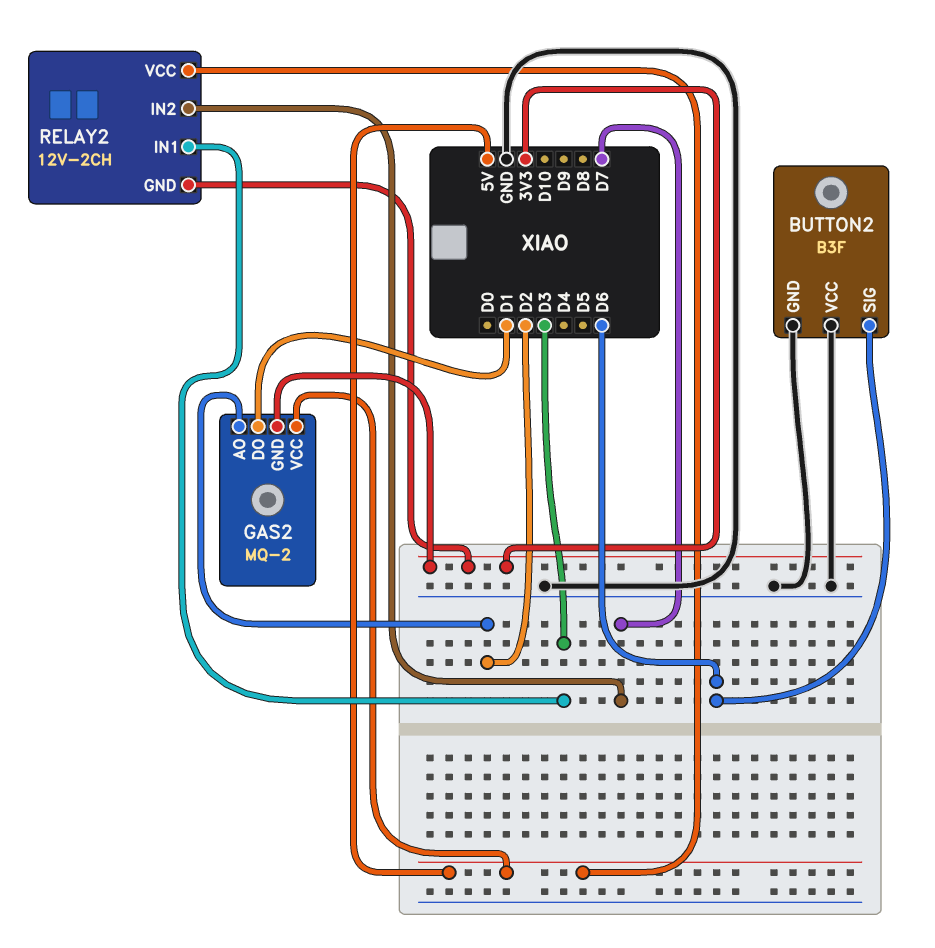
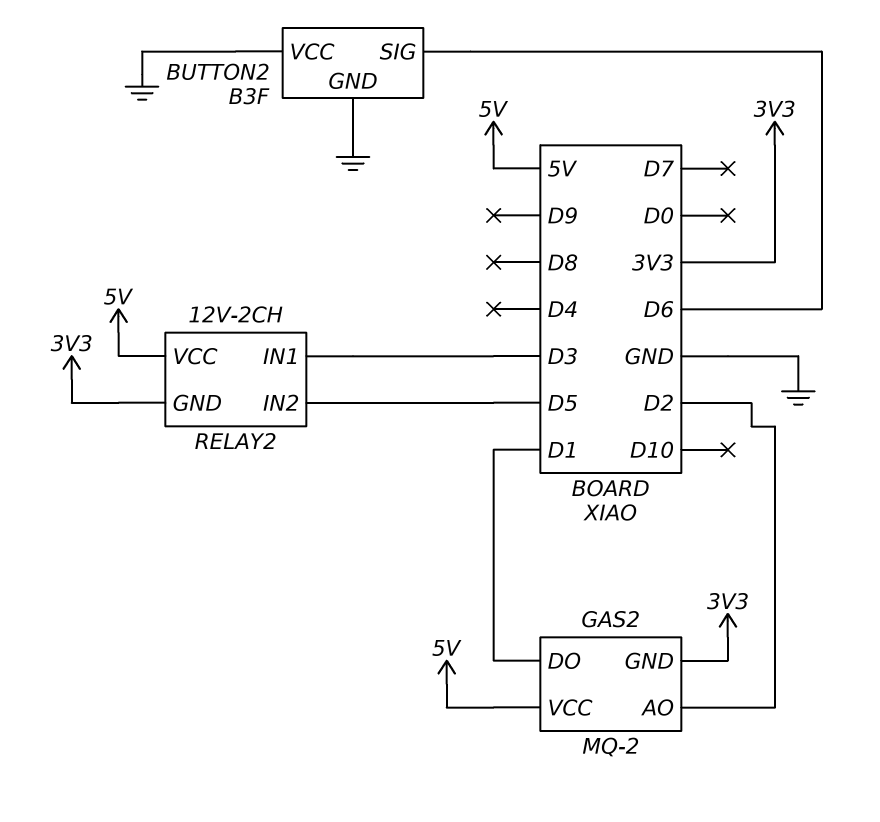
RELAY2 pin IN2: D7 -> D5

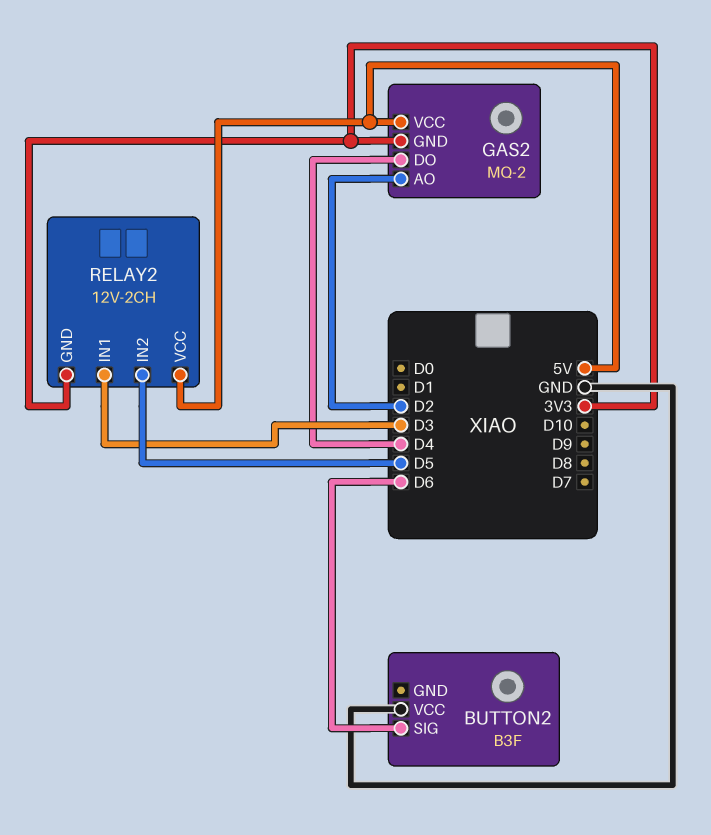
BUTTON2 pin GND: GND -> none
GAS2 pin DO: D1 -> D4

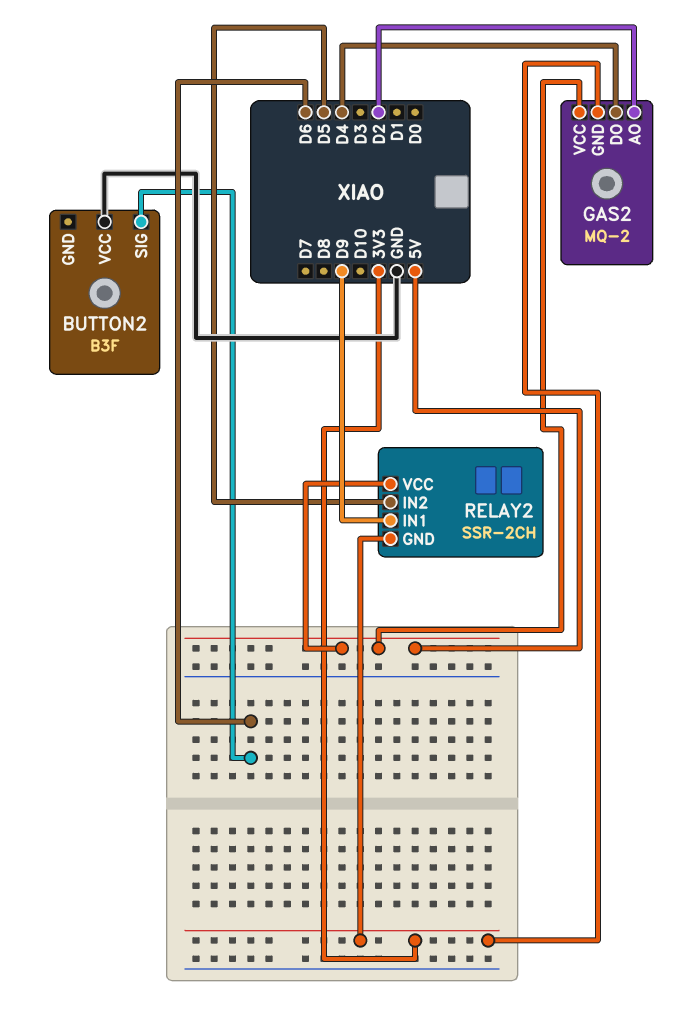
RELAY2: 12V-2CH -> SSR-2CH
RELAY2 pin IN1: D3 -> D9

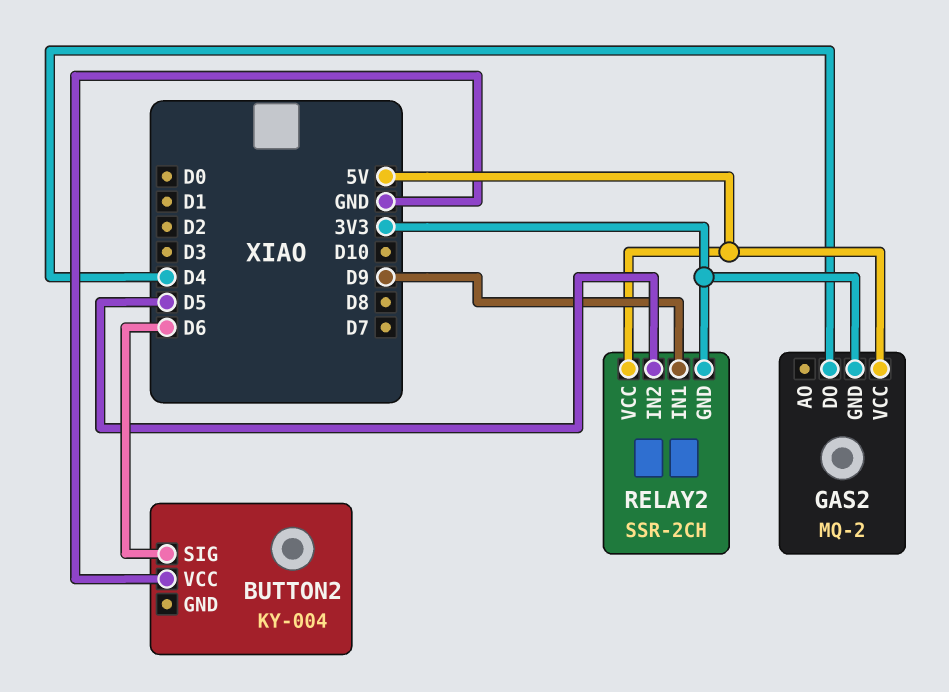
BUTTON2: B3F -> KY-004
GAS2 pin AO: D2 -> none

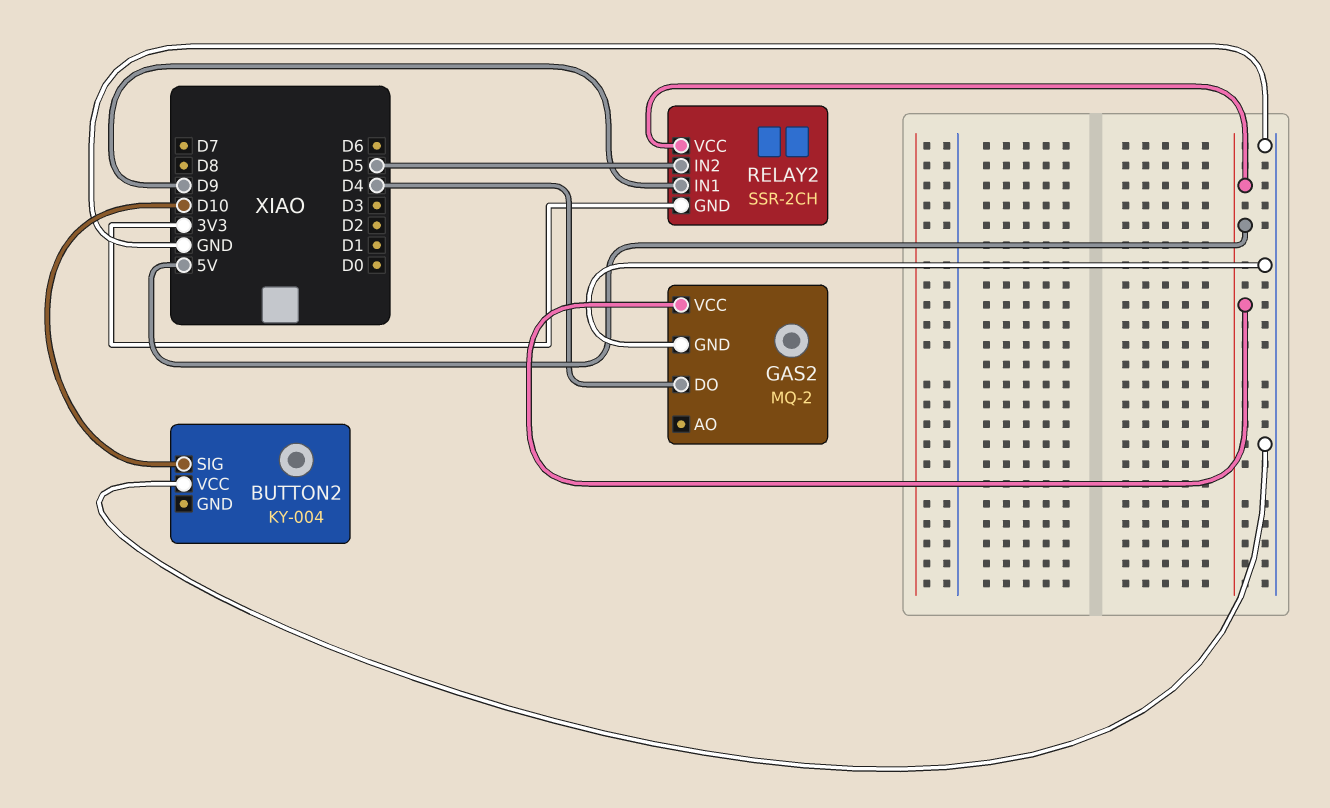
BUTTON2 pin SIG: D6 -> D10
GAS2 pin GND: 3V3 -> GND

